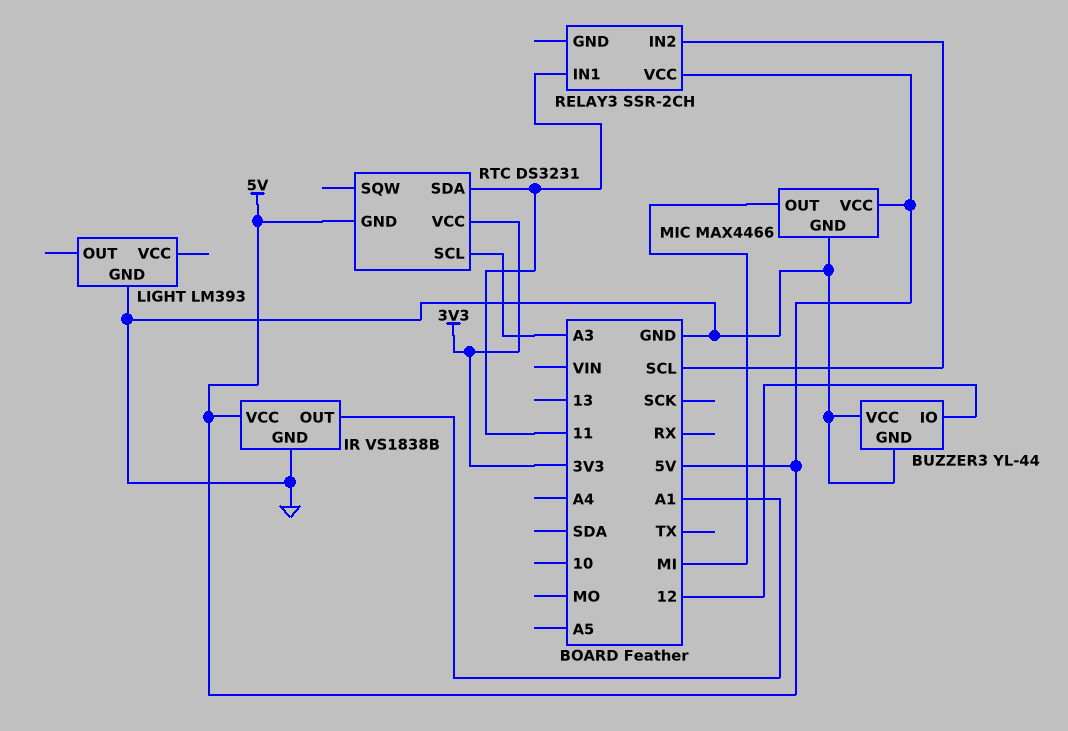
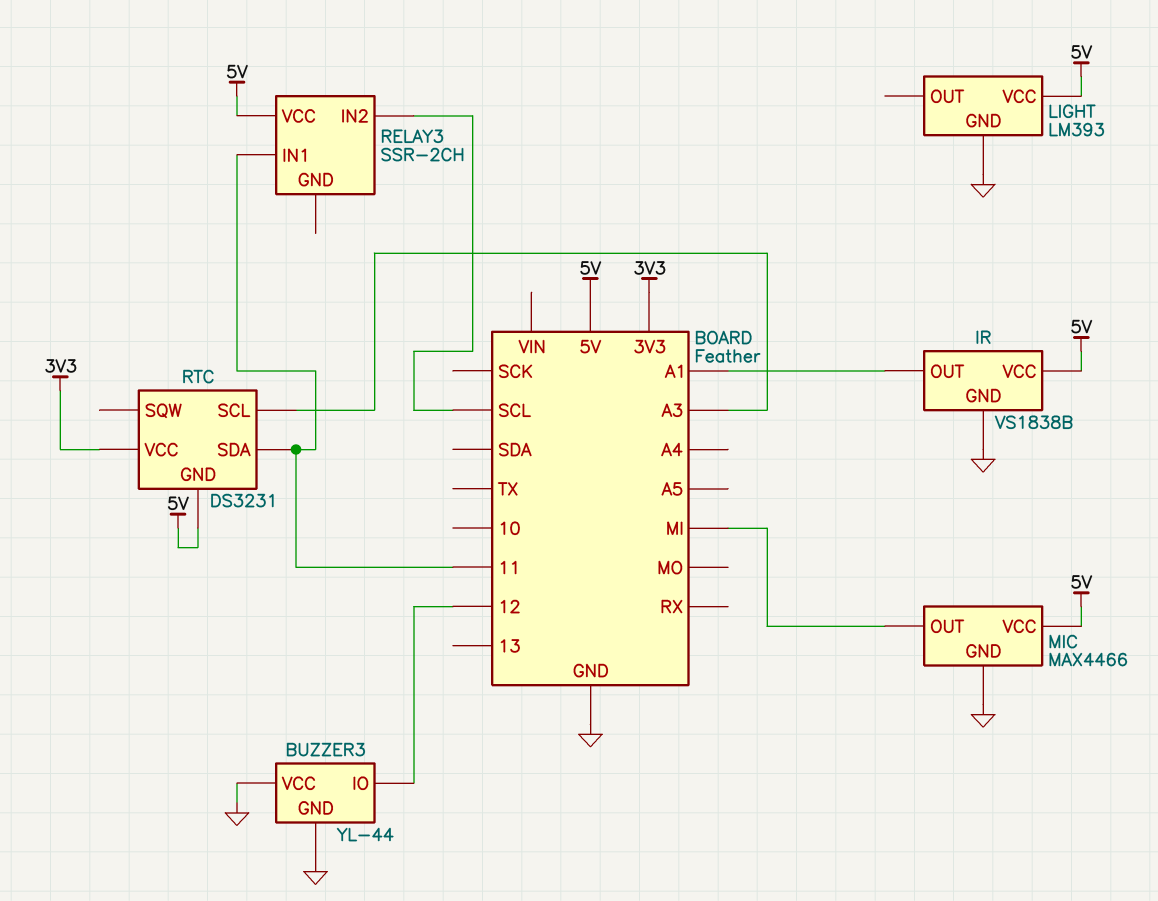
LIGHT pin VCC: none -> 5V

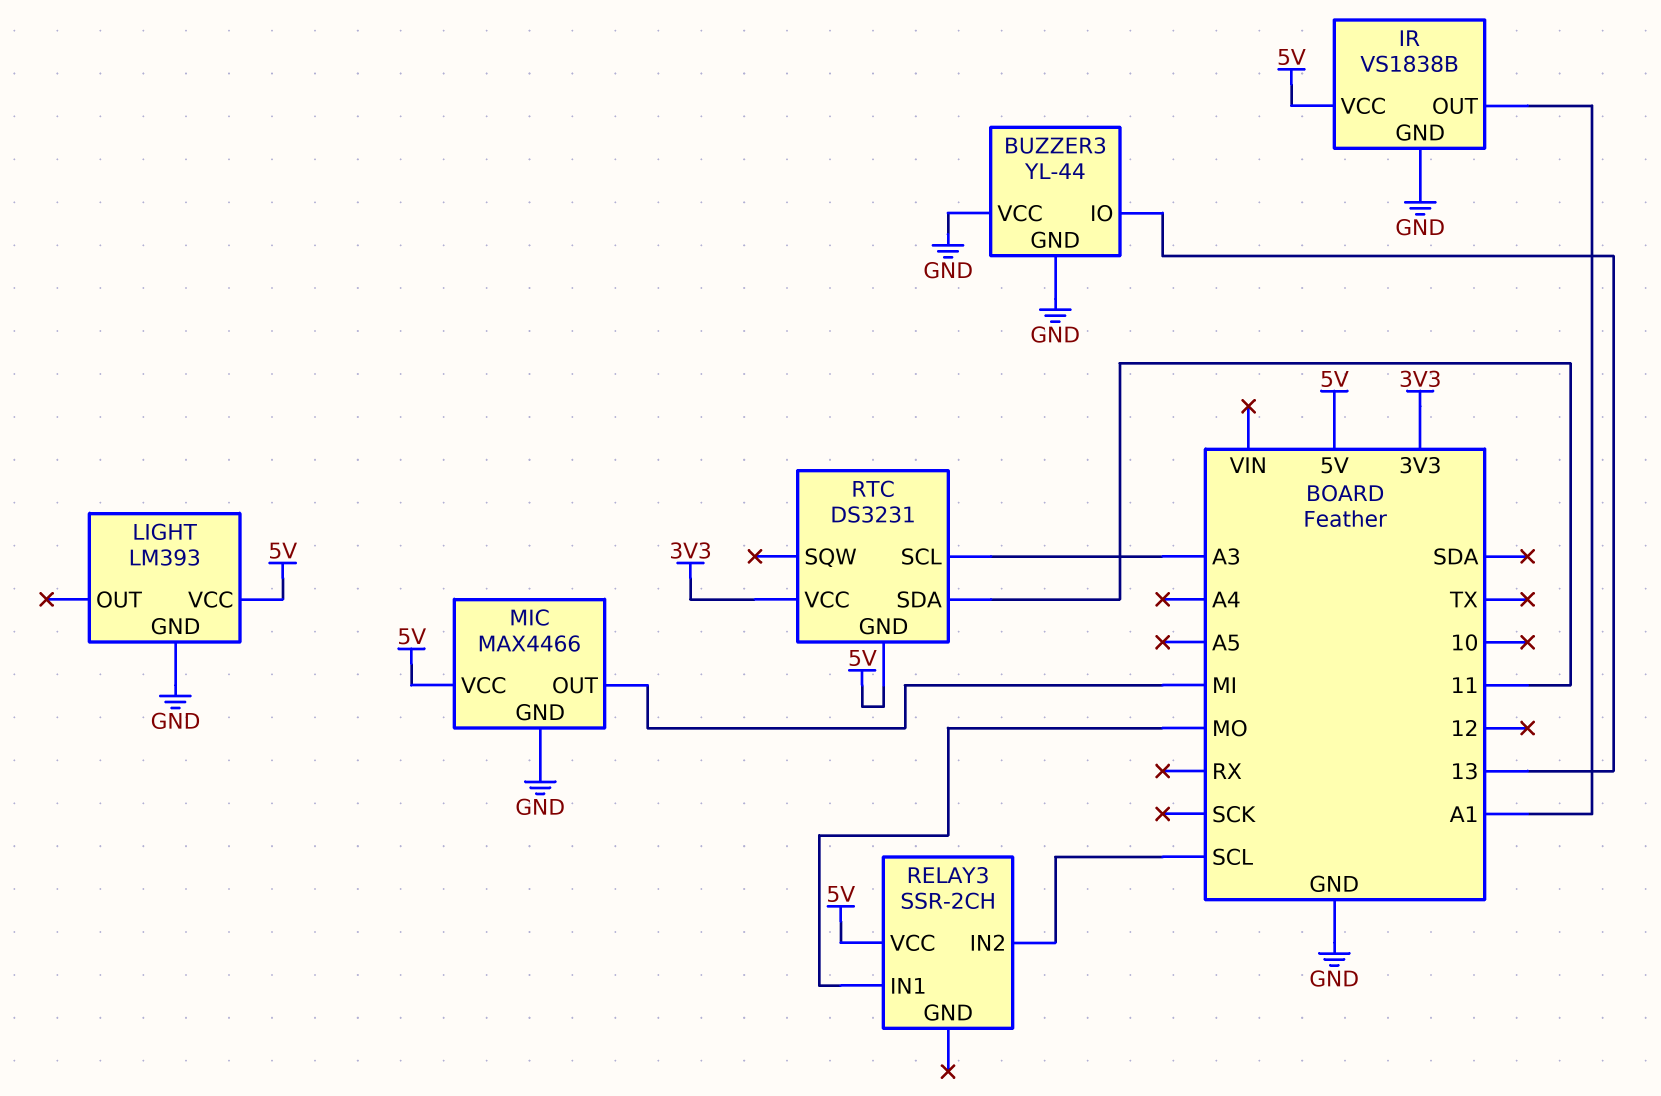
BUZZER3 pin IO: 12 -> 13
RELAY3 pin IN1: 11 -> MO

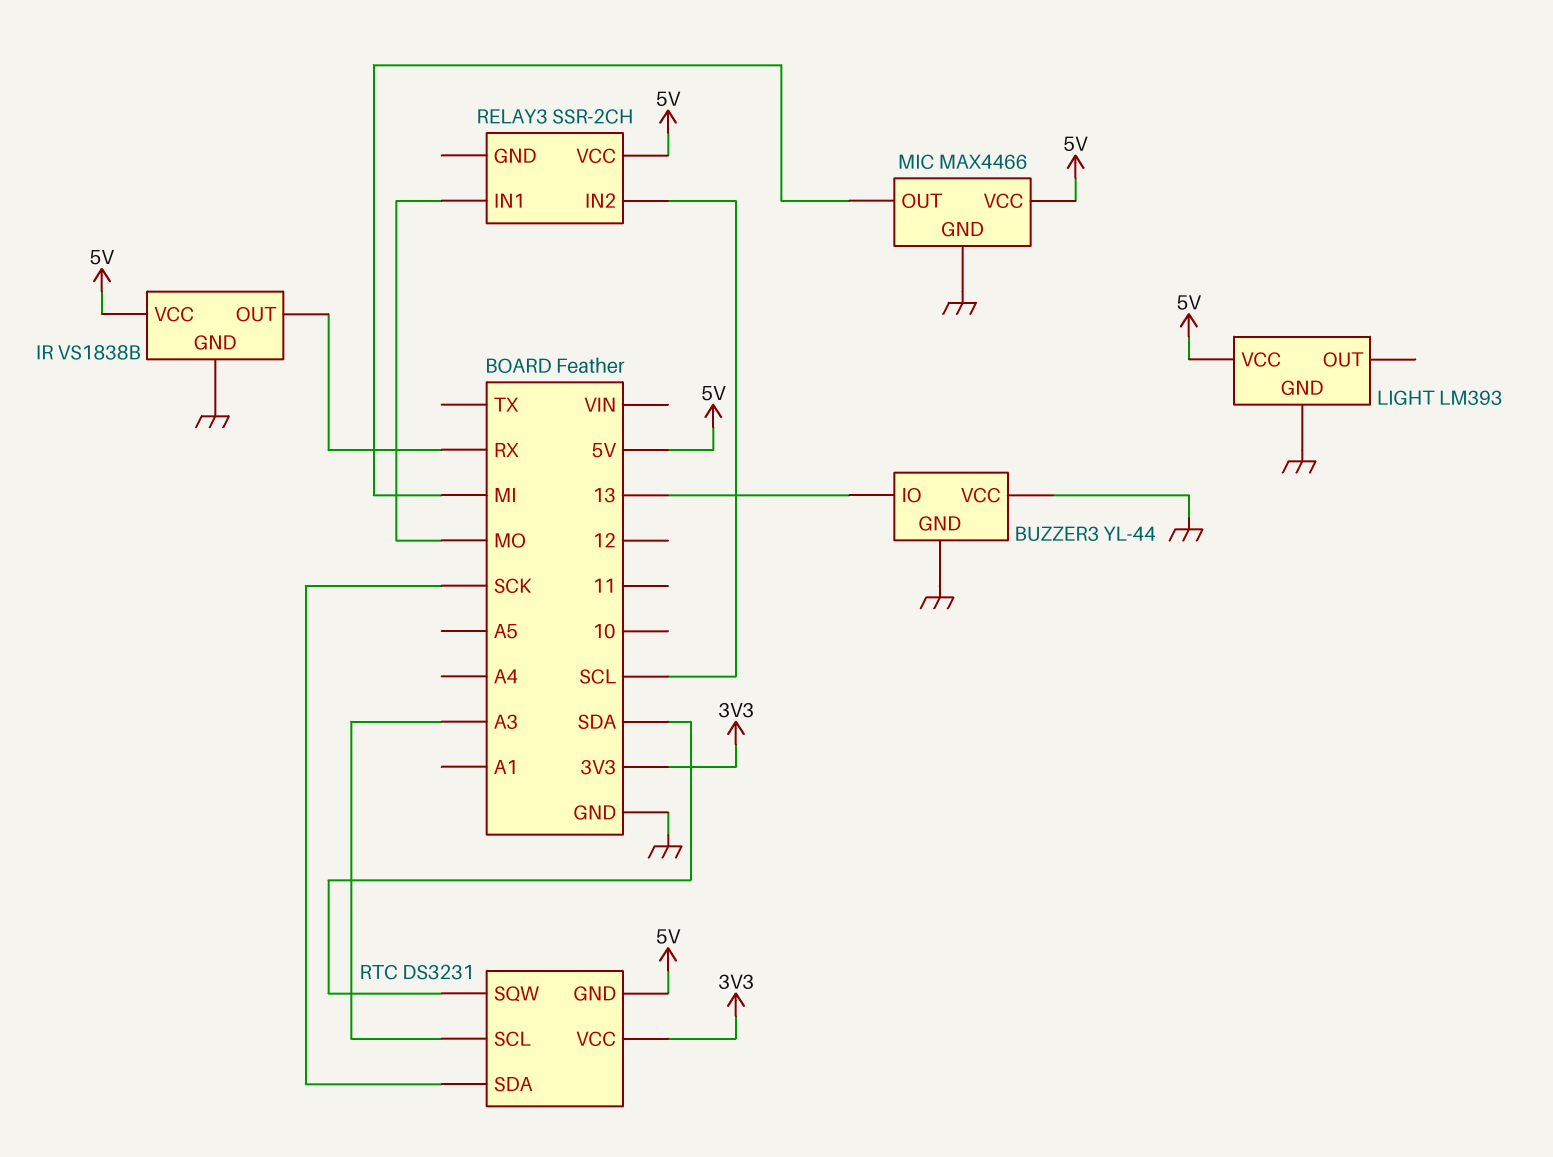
IR pin OUT: A1 -> RX
RTC pin SDA: 11 -> SCK
RTC pin SQW: none -> SDA

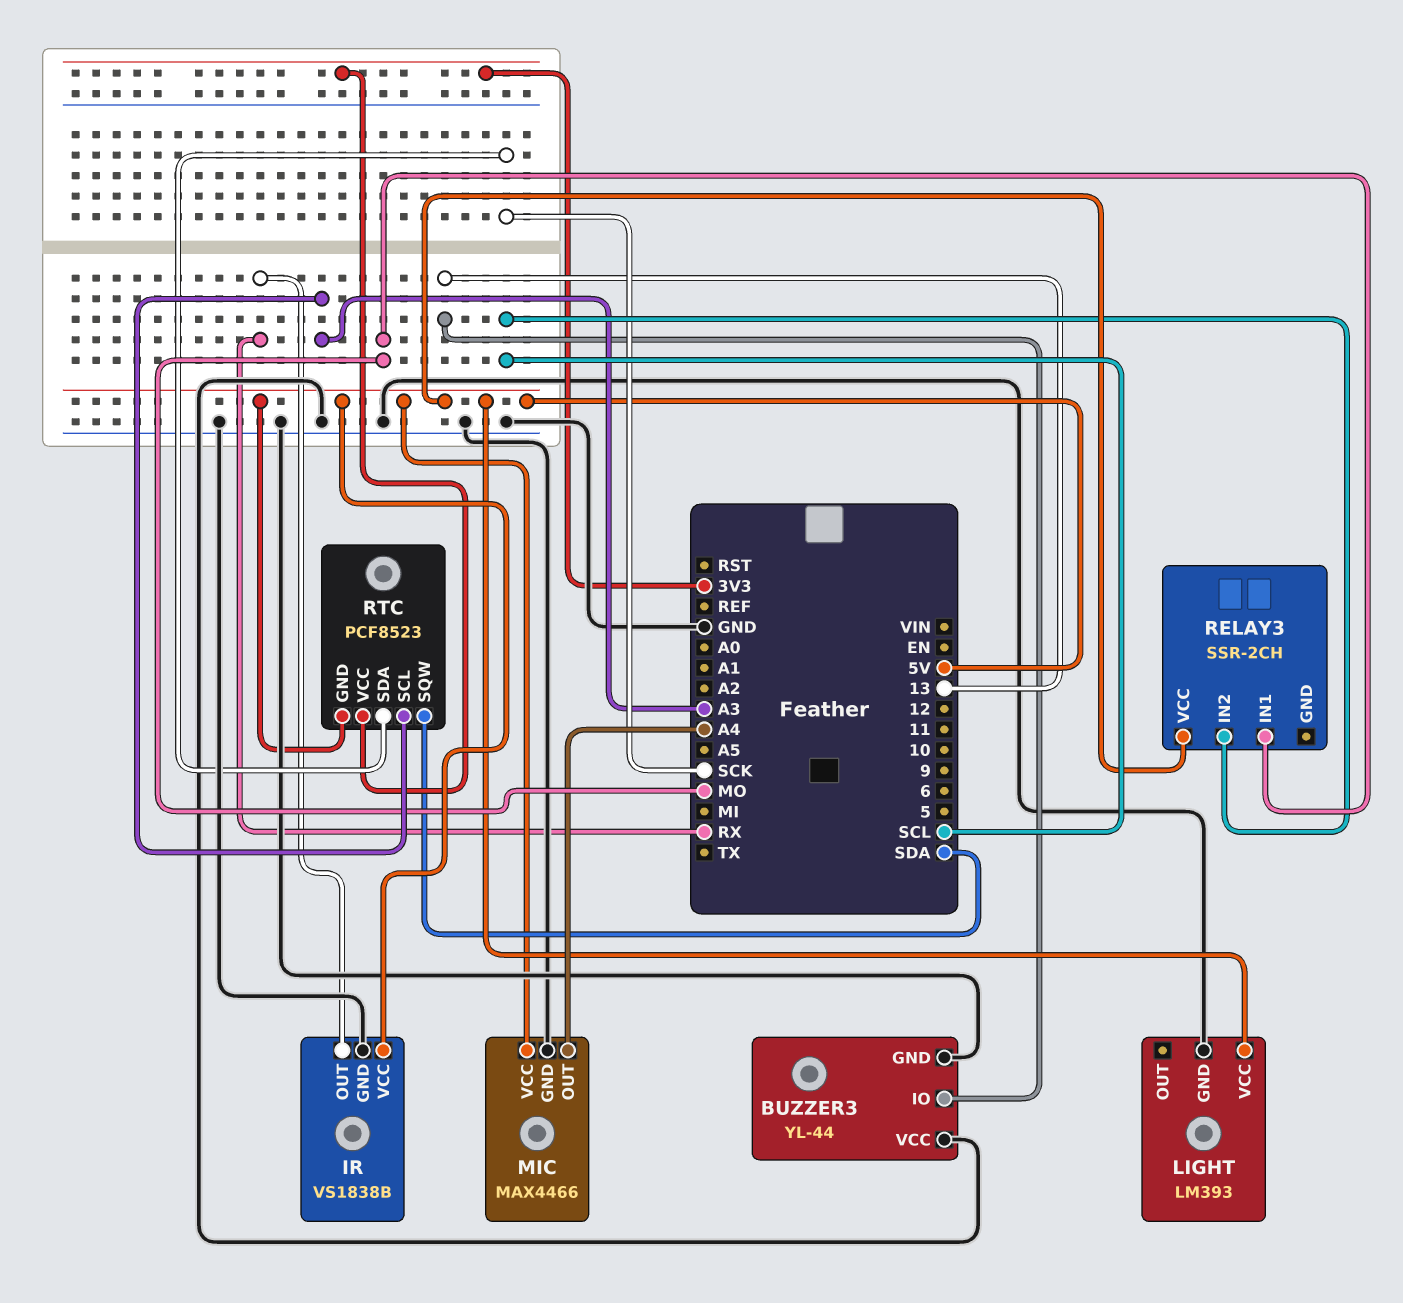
MIC pin OUT: MI -> A4
RTC: DS3231 -> PCF8523

